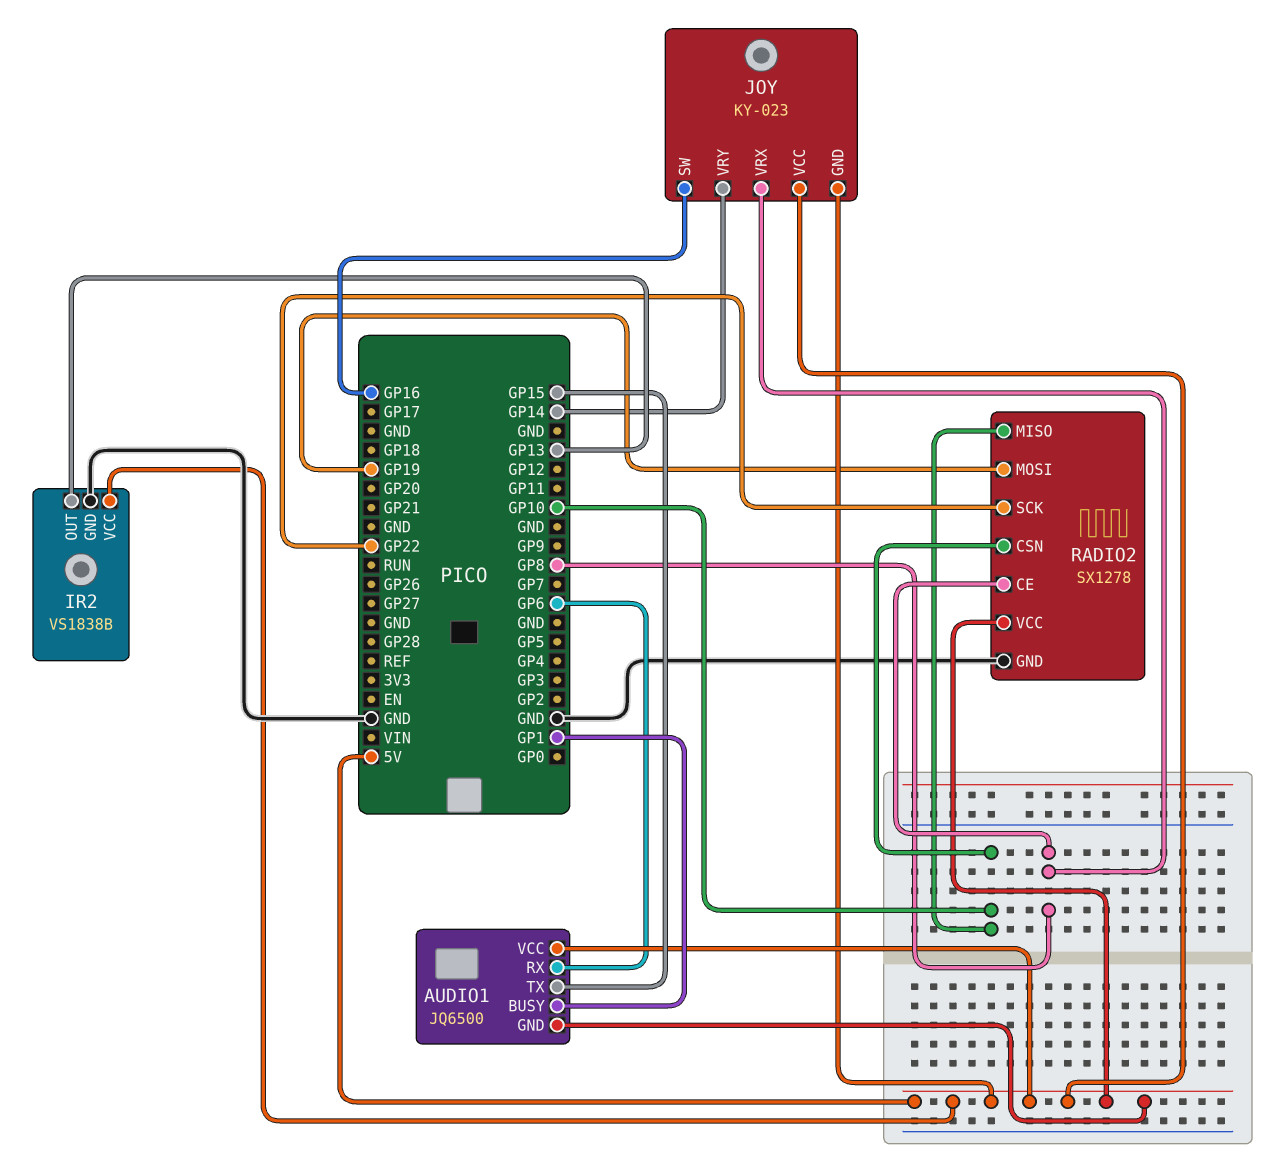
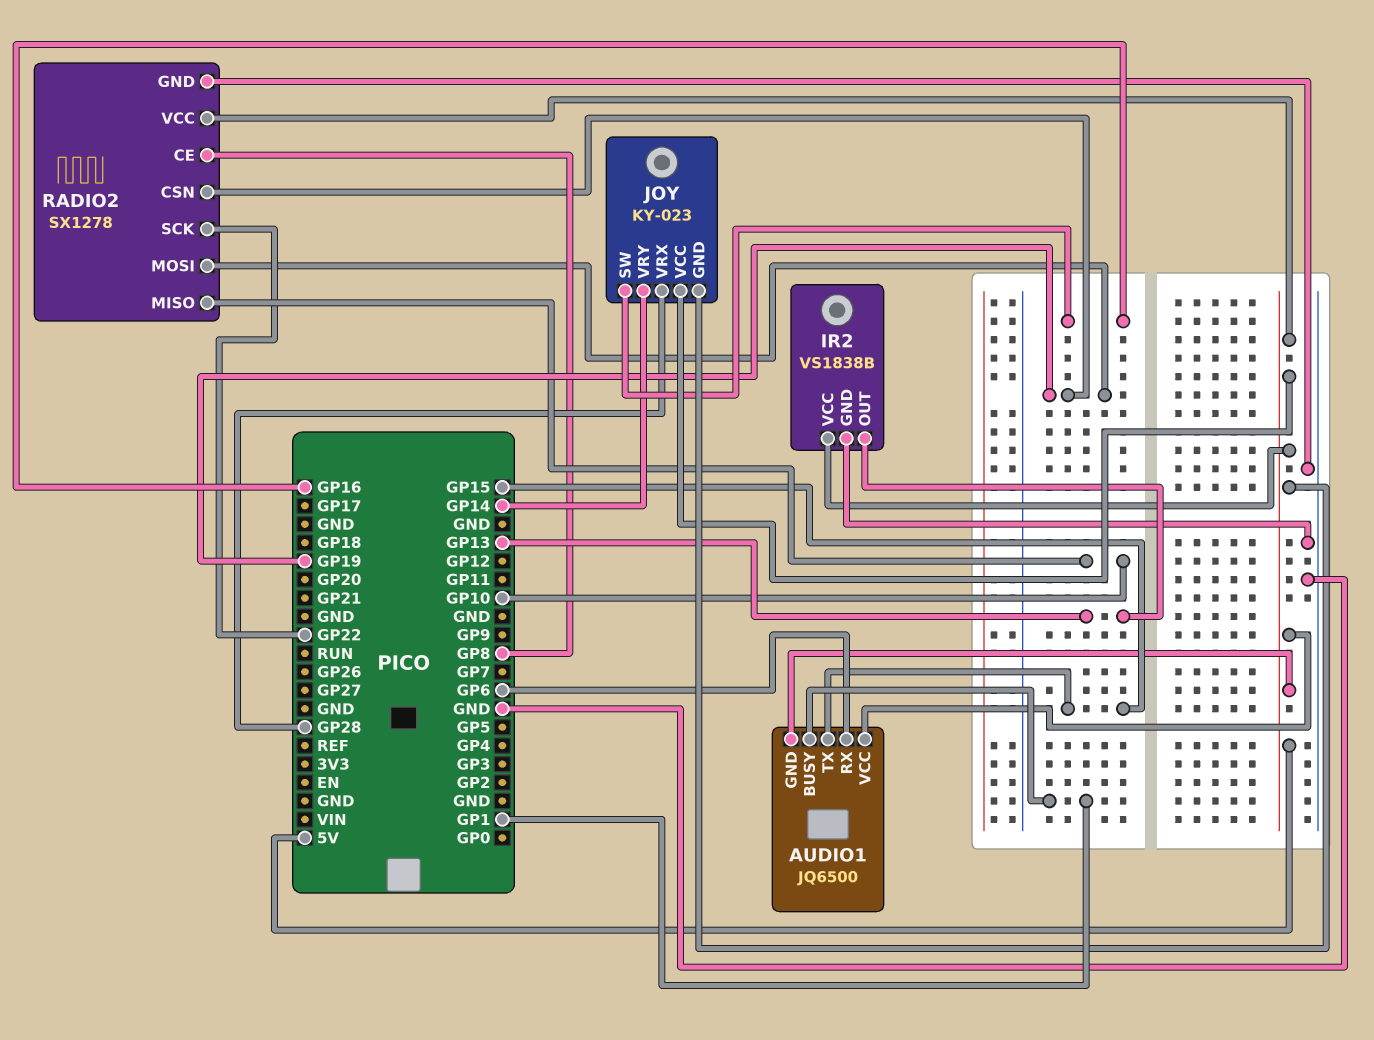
JOY pin VRX: GP8 -> GP28
RADIO2 pin CSN: GP10 -> GP19

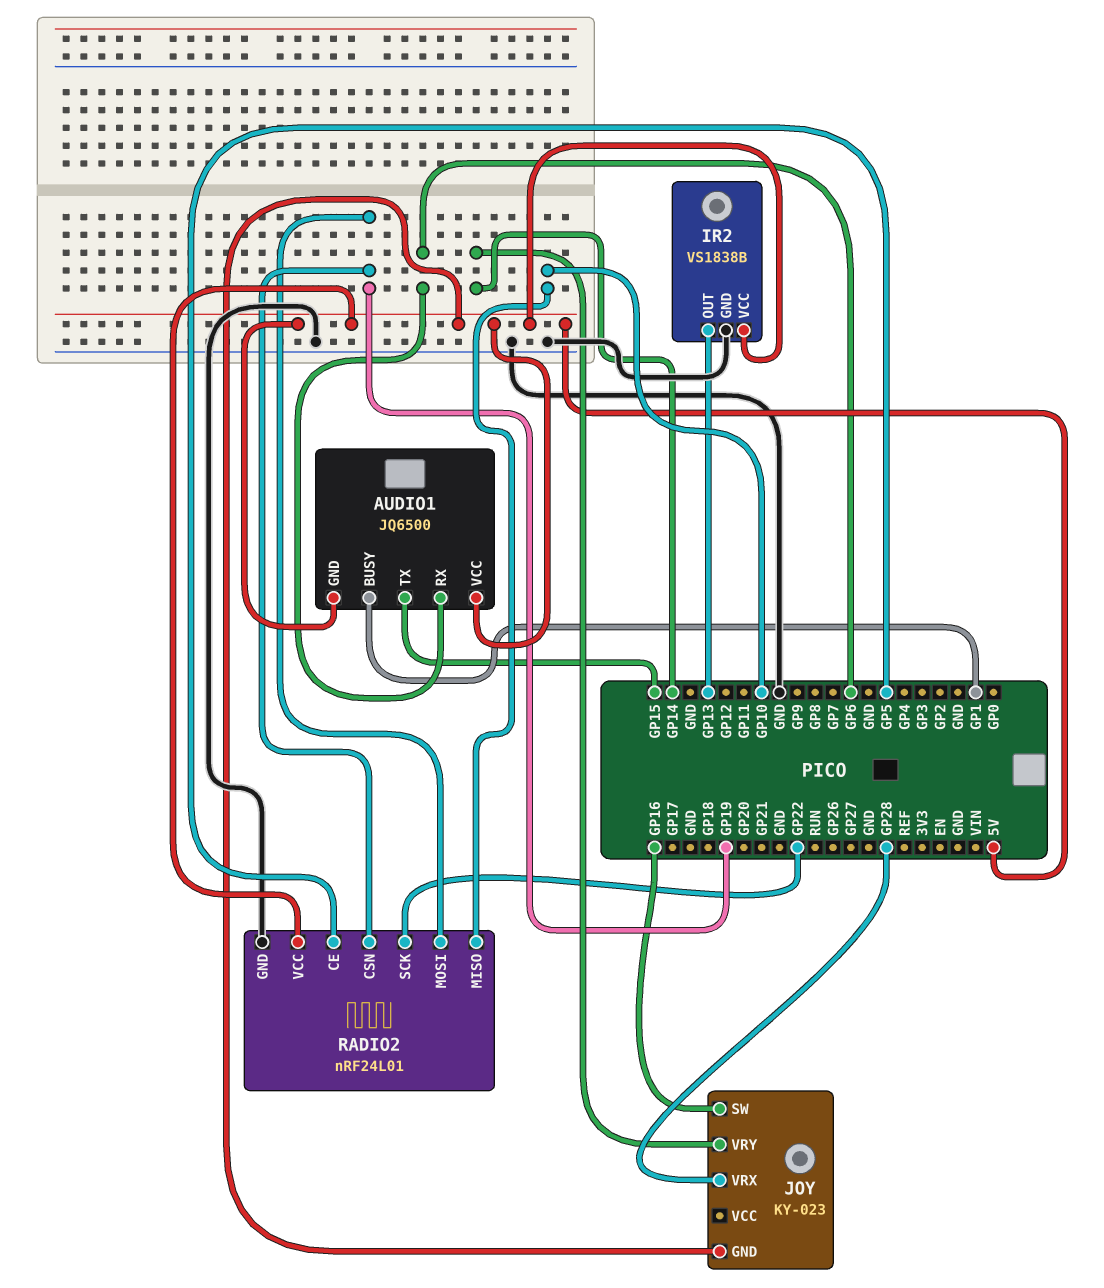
JOY pin VCC: 5V -> none
RADIO2: SX1278 -> nRF24L01
RADIO2 pin CE: GP8 -> GP5

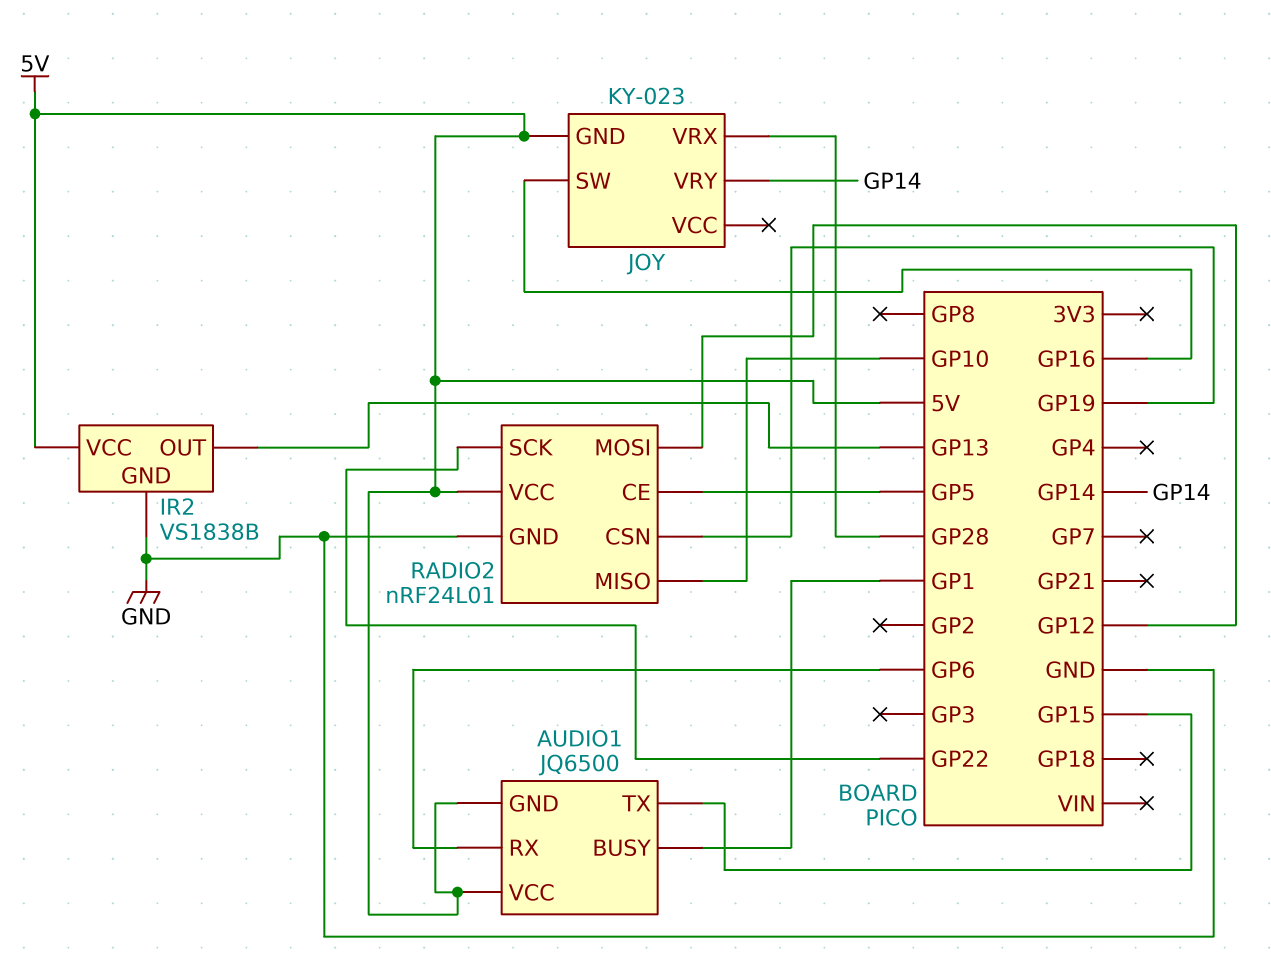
RADIO2 pin MOSI: GP19 -> GP12

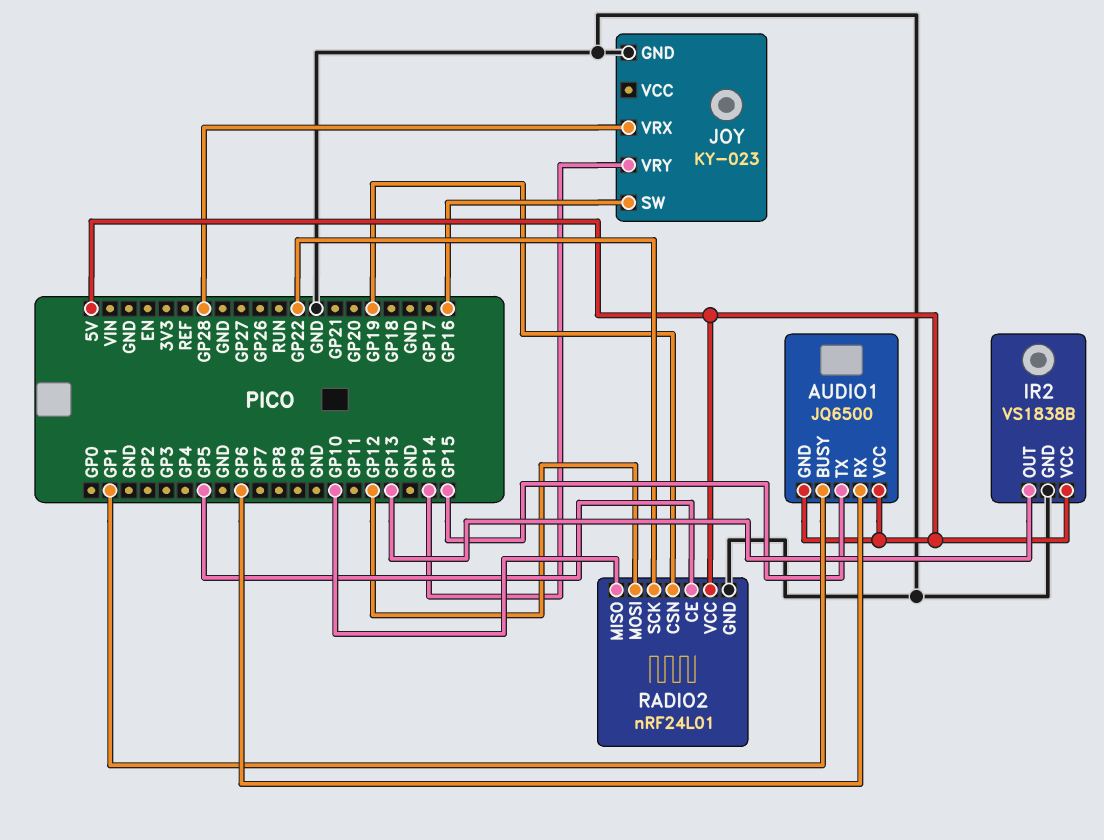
JOY pin GND: 5V -> GND

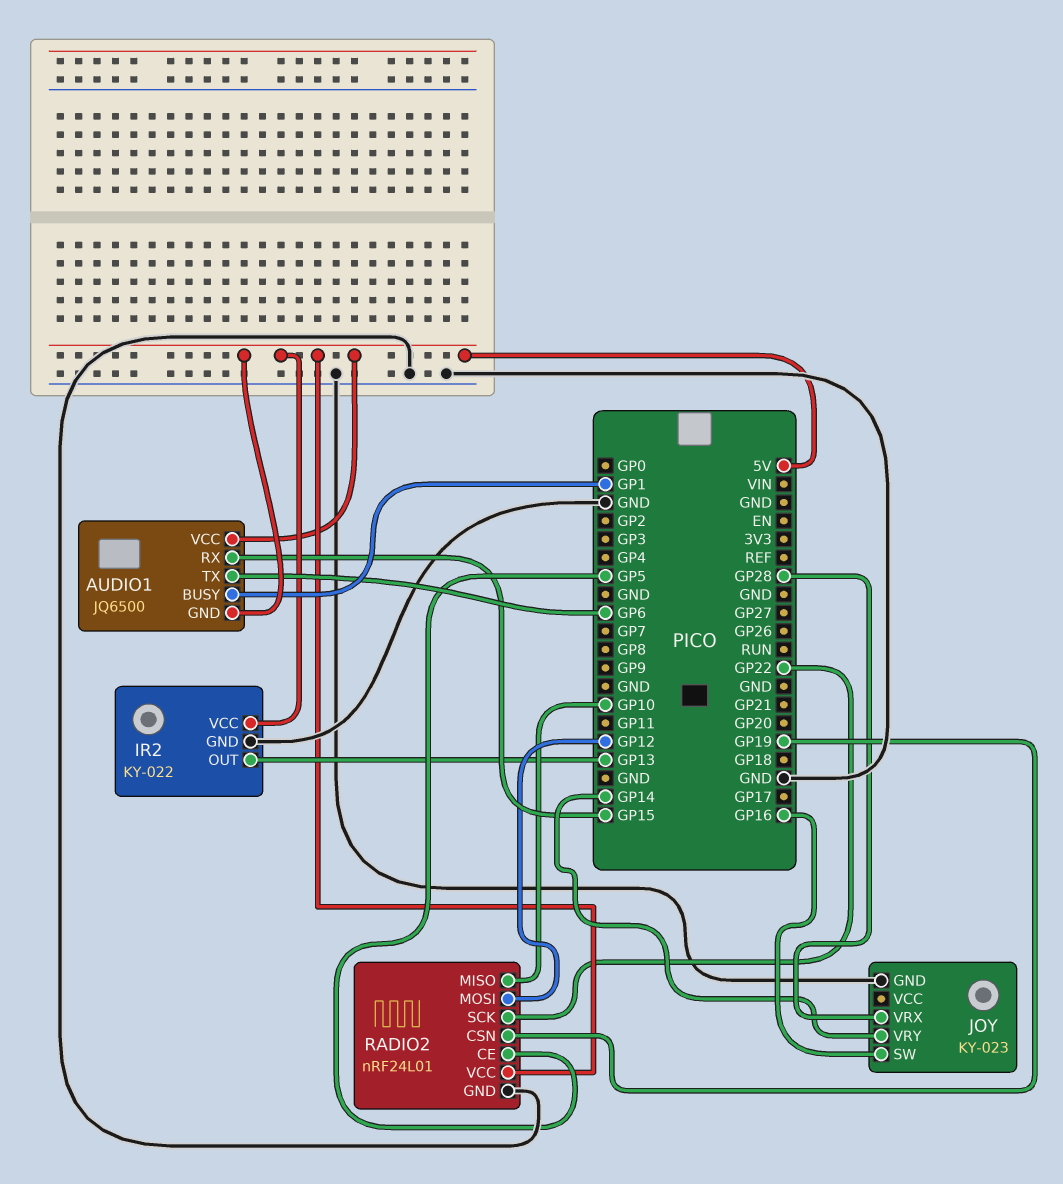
AUDIO1 pin RX: GP6 -> GP15
AUDIO1 pin TX: GP15 -> GP6
IR2: VS1838B -> KY-022

